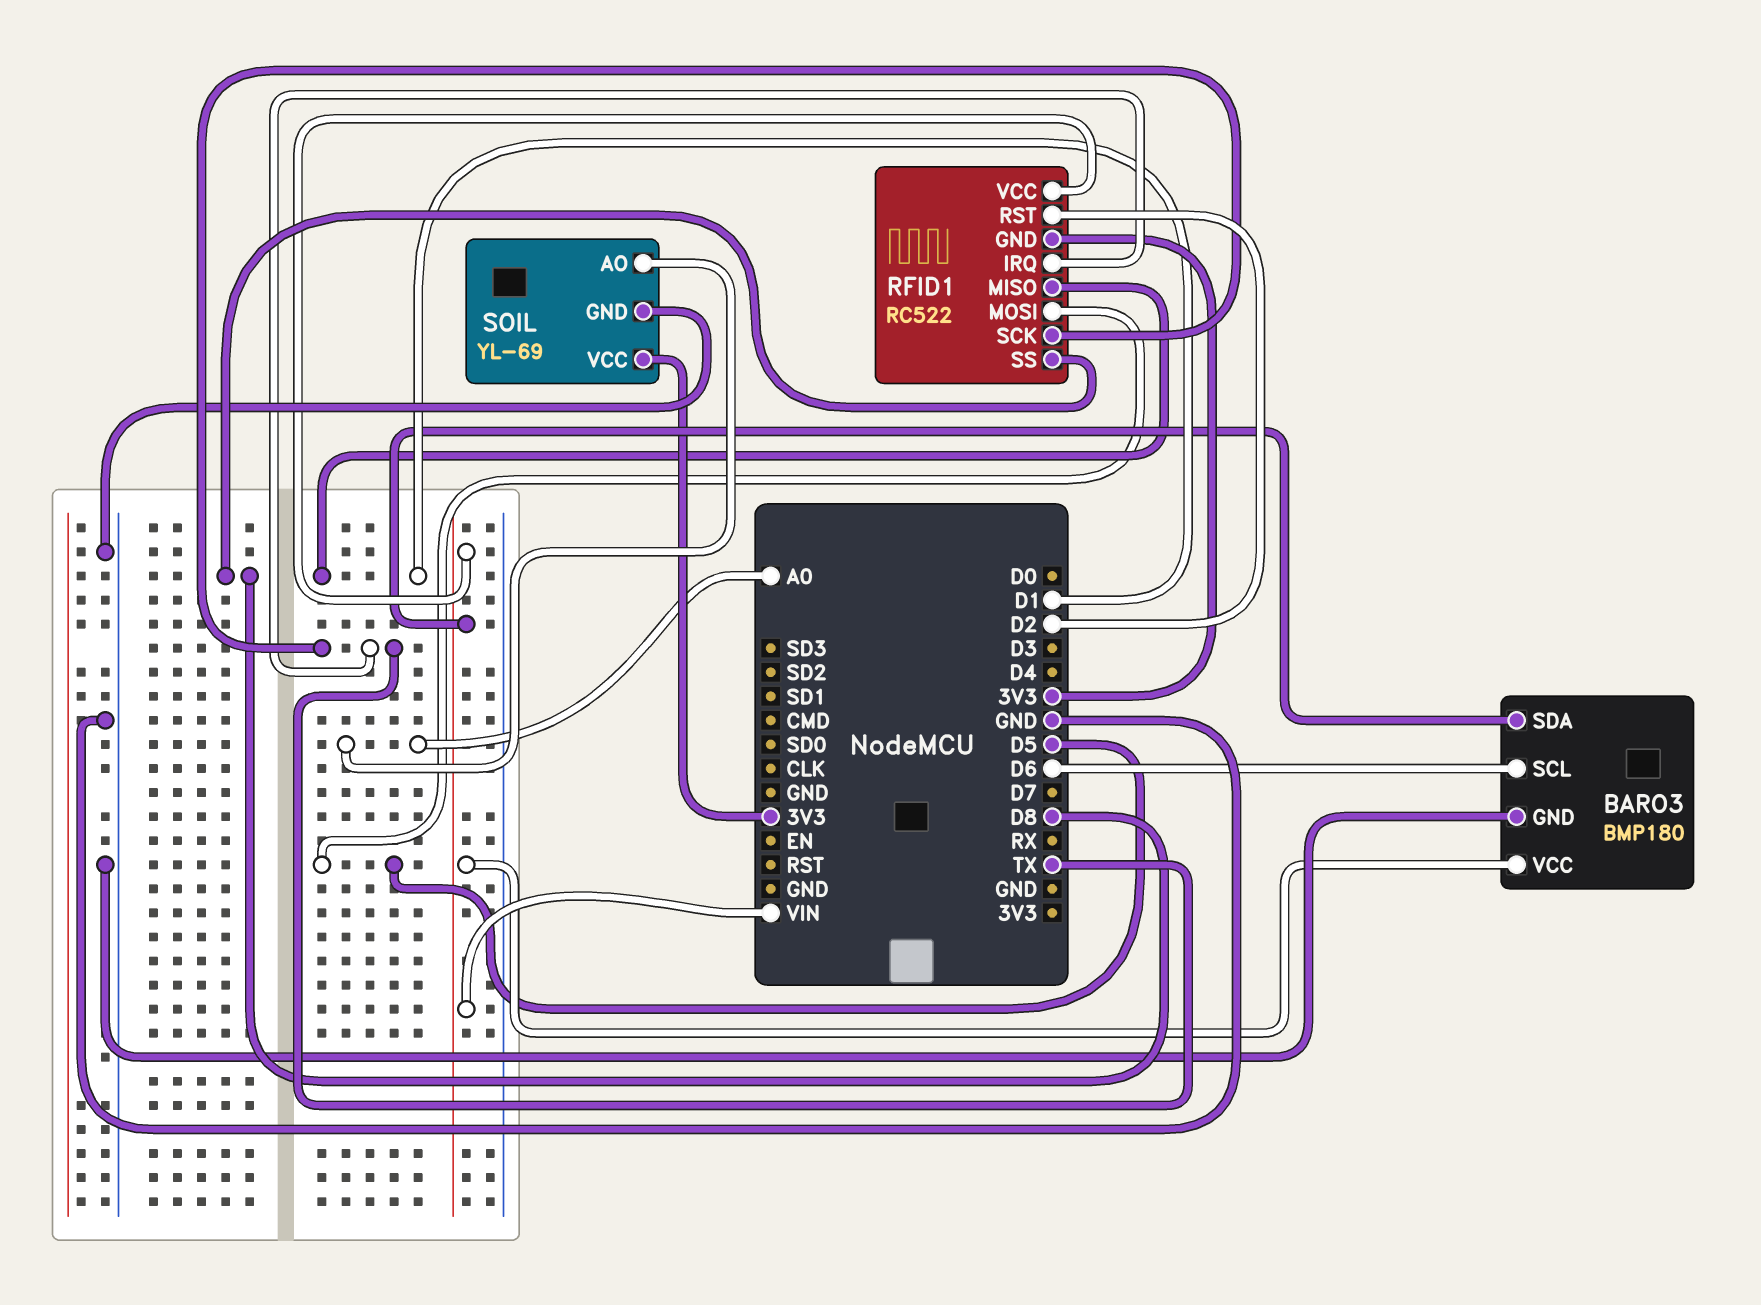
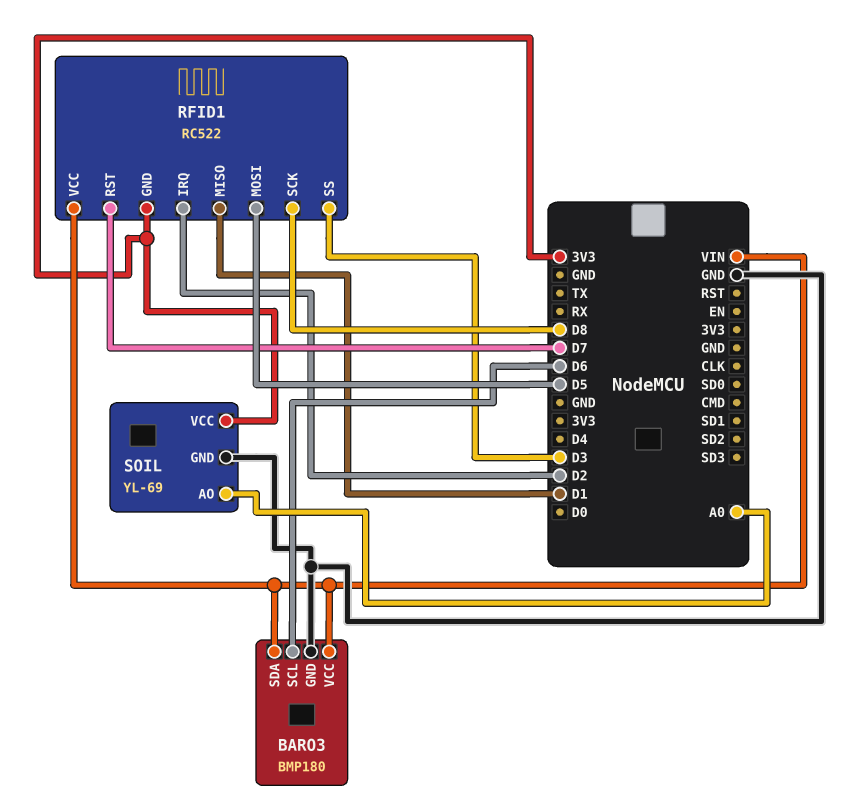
RFID1 pin IRQ: TX -> D2
RFID1 pin RST: D2 -> D7
RFID1 pin SCK: TX -> D8
RFID1 pin SS: D8 -> D3

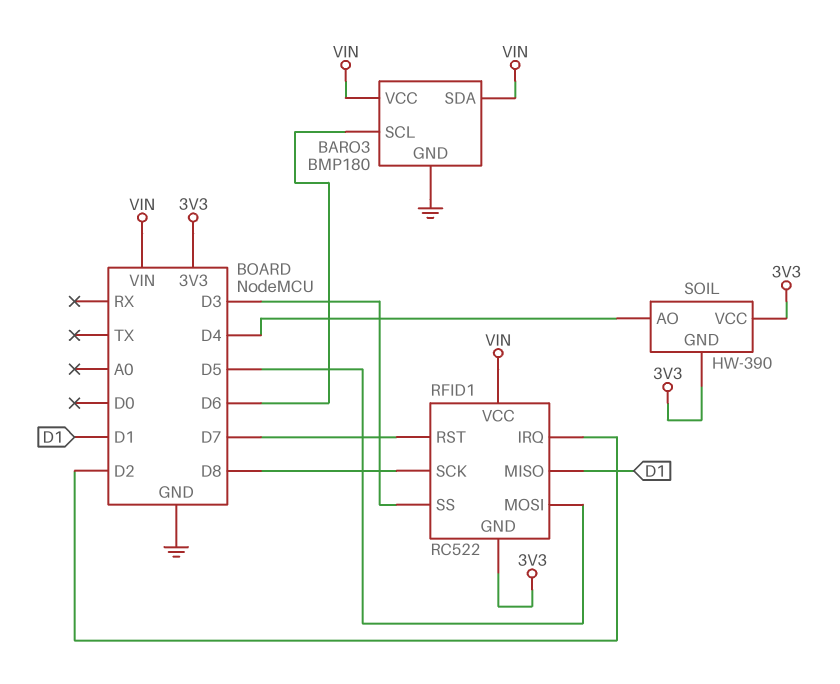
SOIL: YL-69 -> HW-390
SOIL pin AO: A0 -> D4
SOIL pin GND: GND -> 3V3

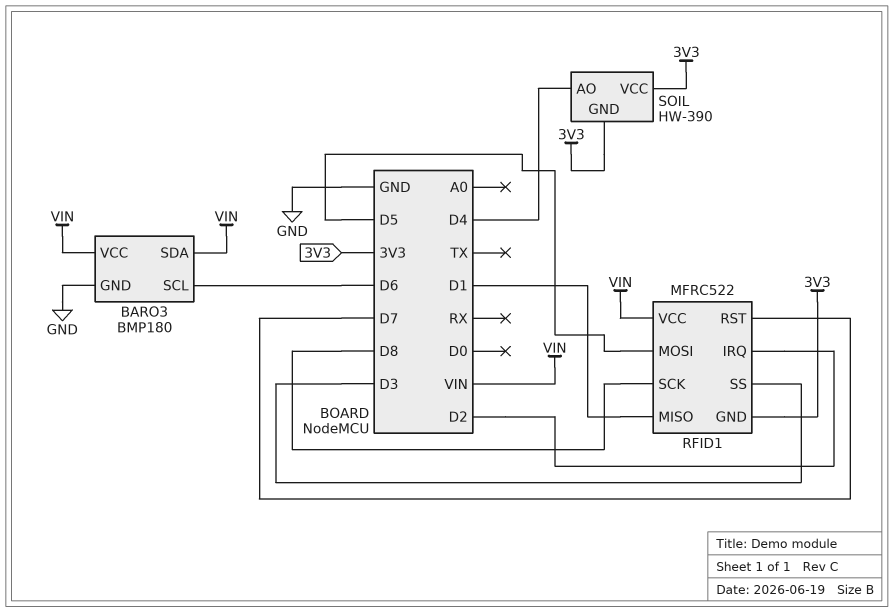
RFID1: RC522 -> MFRC522

